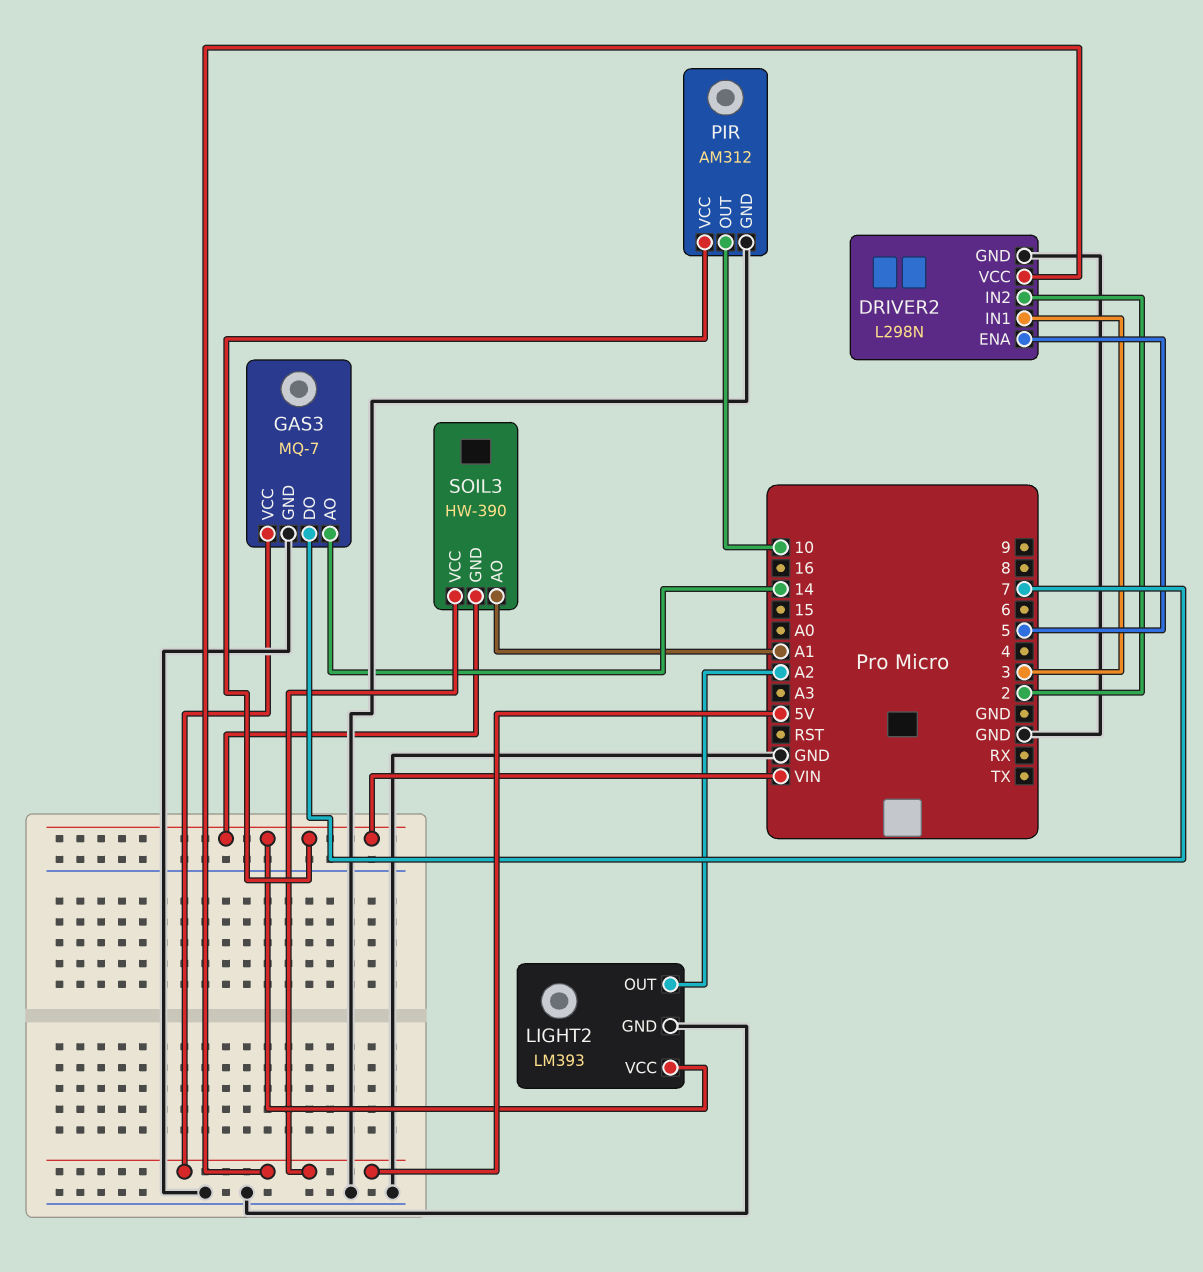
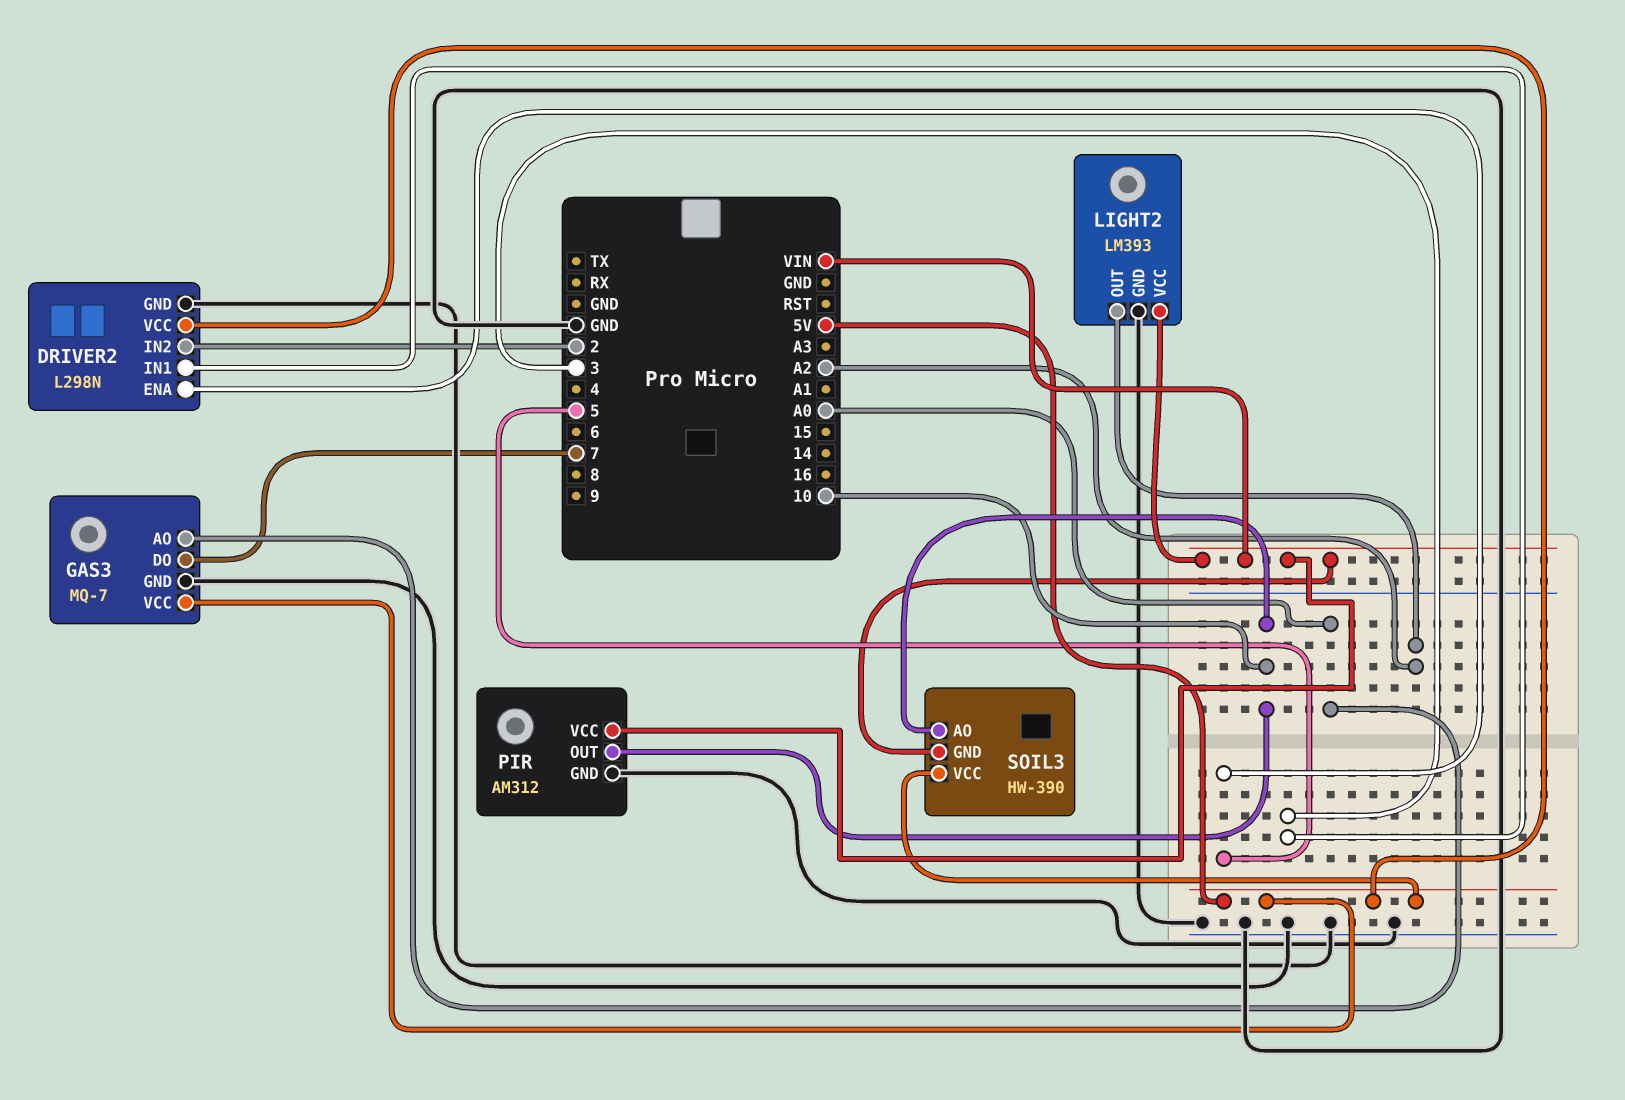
GAS3 pin AO: 14 -> A0
SOIL3 pin AO: A1 -> 10

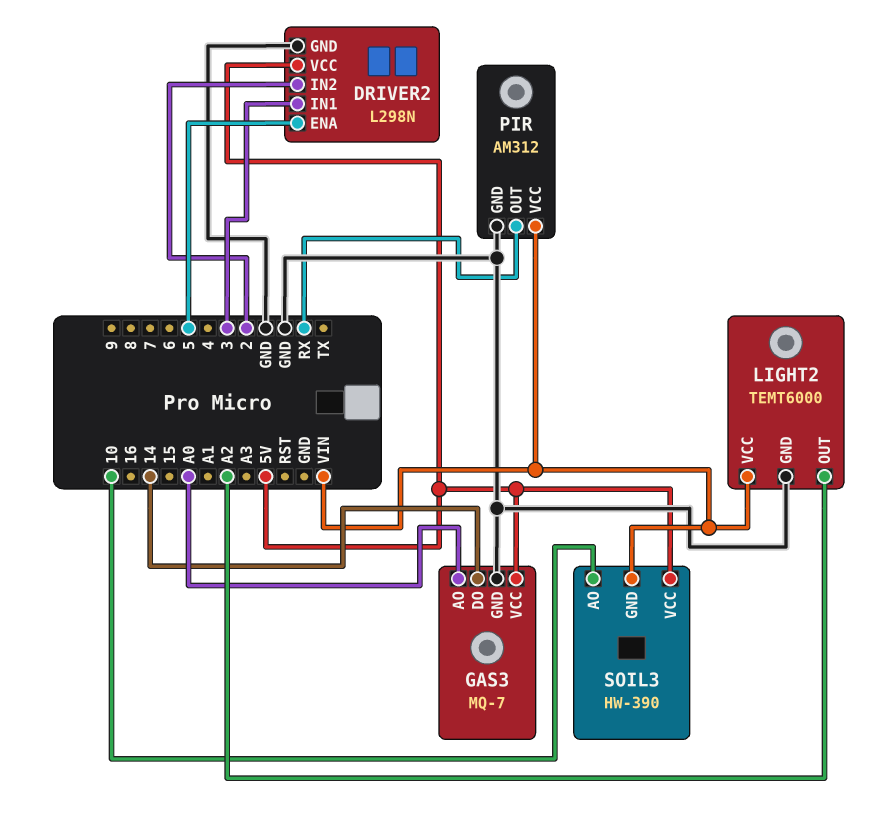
GAS3 pin DO: 7 -> 14
LIGHT2: LM393 -> TEMT6000
PIR pin OUT: 10 -> RX

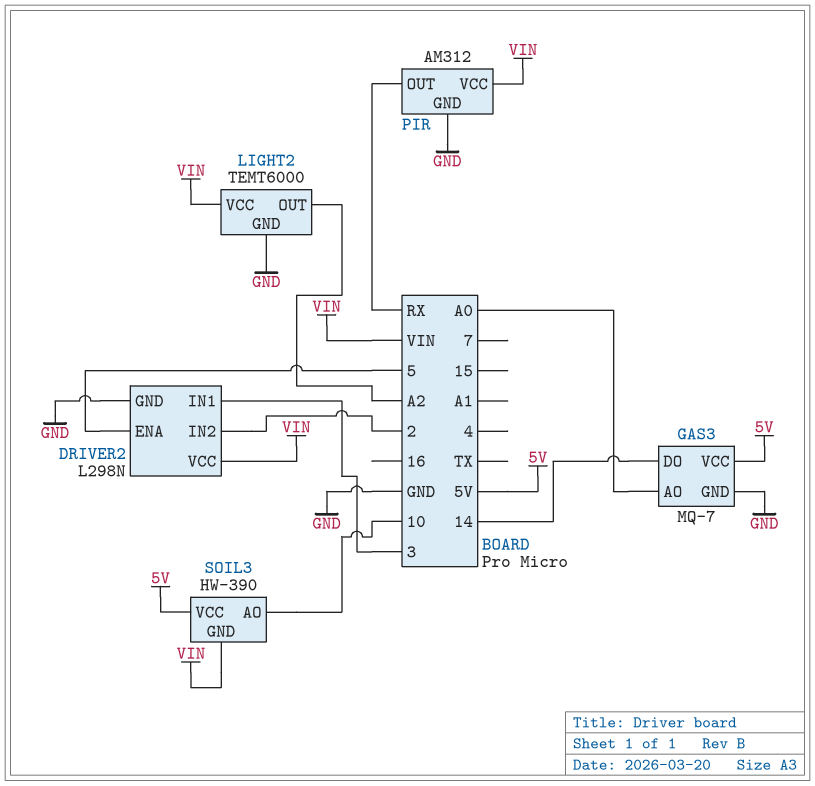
DRIVER2 pin VCC: 5V -> VIN

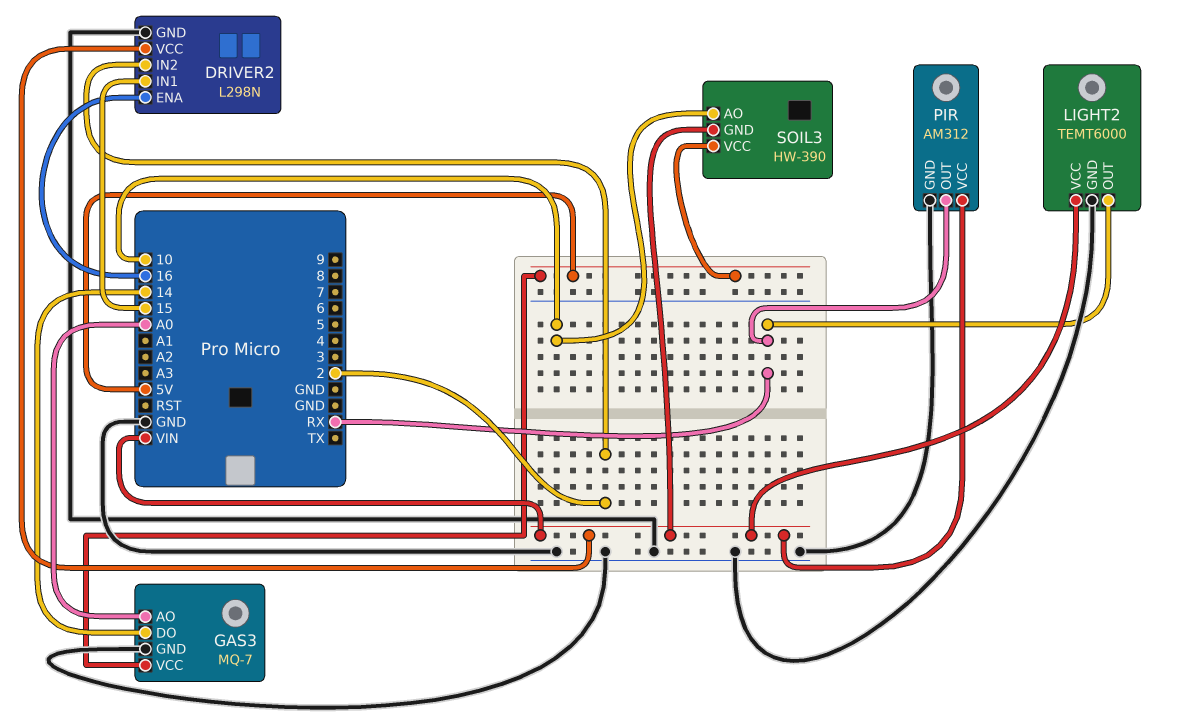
DRIVER2 pin ENA: 5 -> 16
DRIVER2 pin IN1: 3 -> 15
LIGHT2 pin OUT: A2 -> RX

